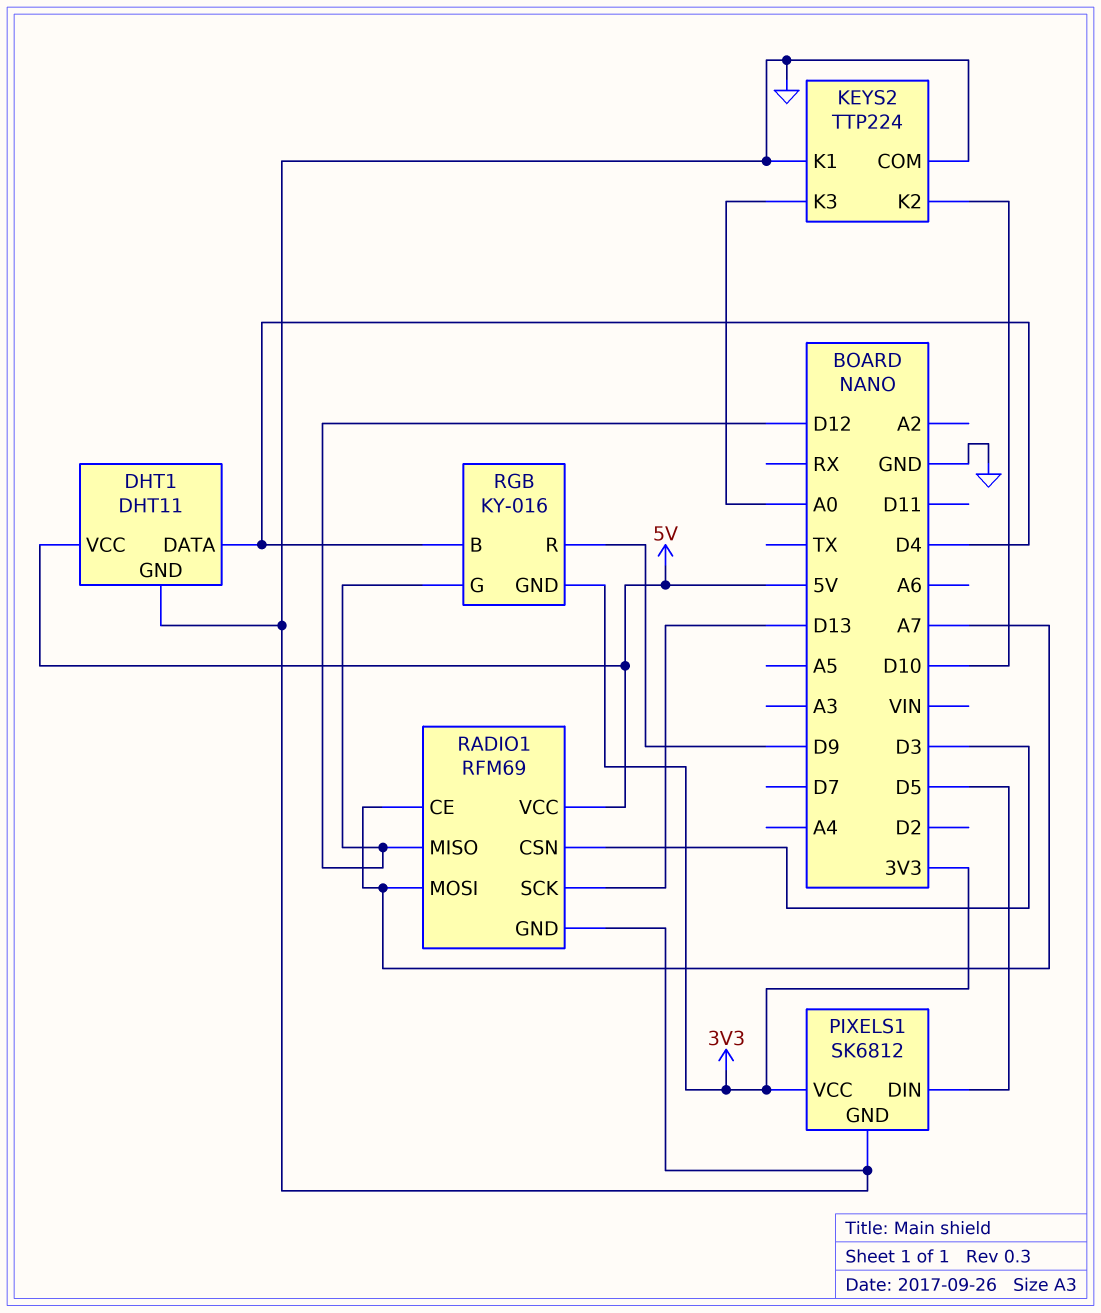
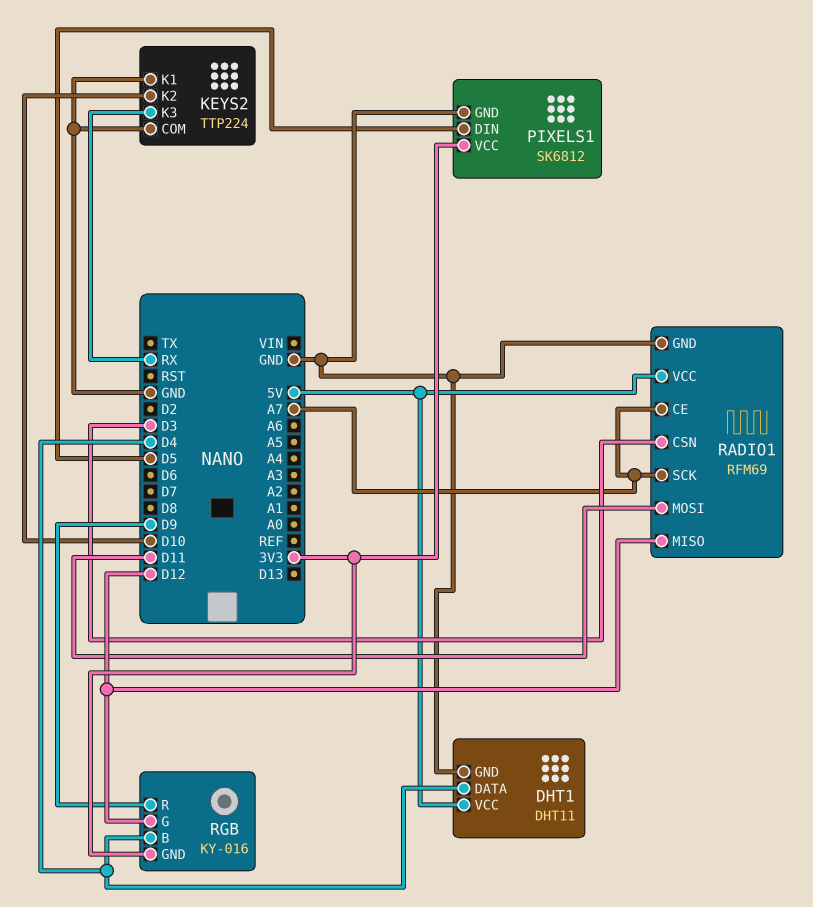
KEYS2 pin K3: A0 -> RX
RADIO1 pin MOSI: A7 -> D11
RADIO1 pin SCK: D13 -> A7

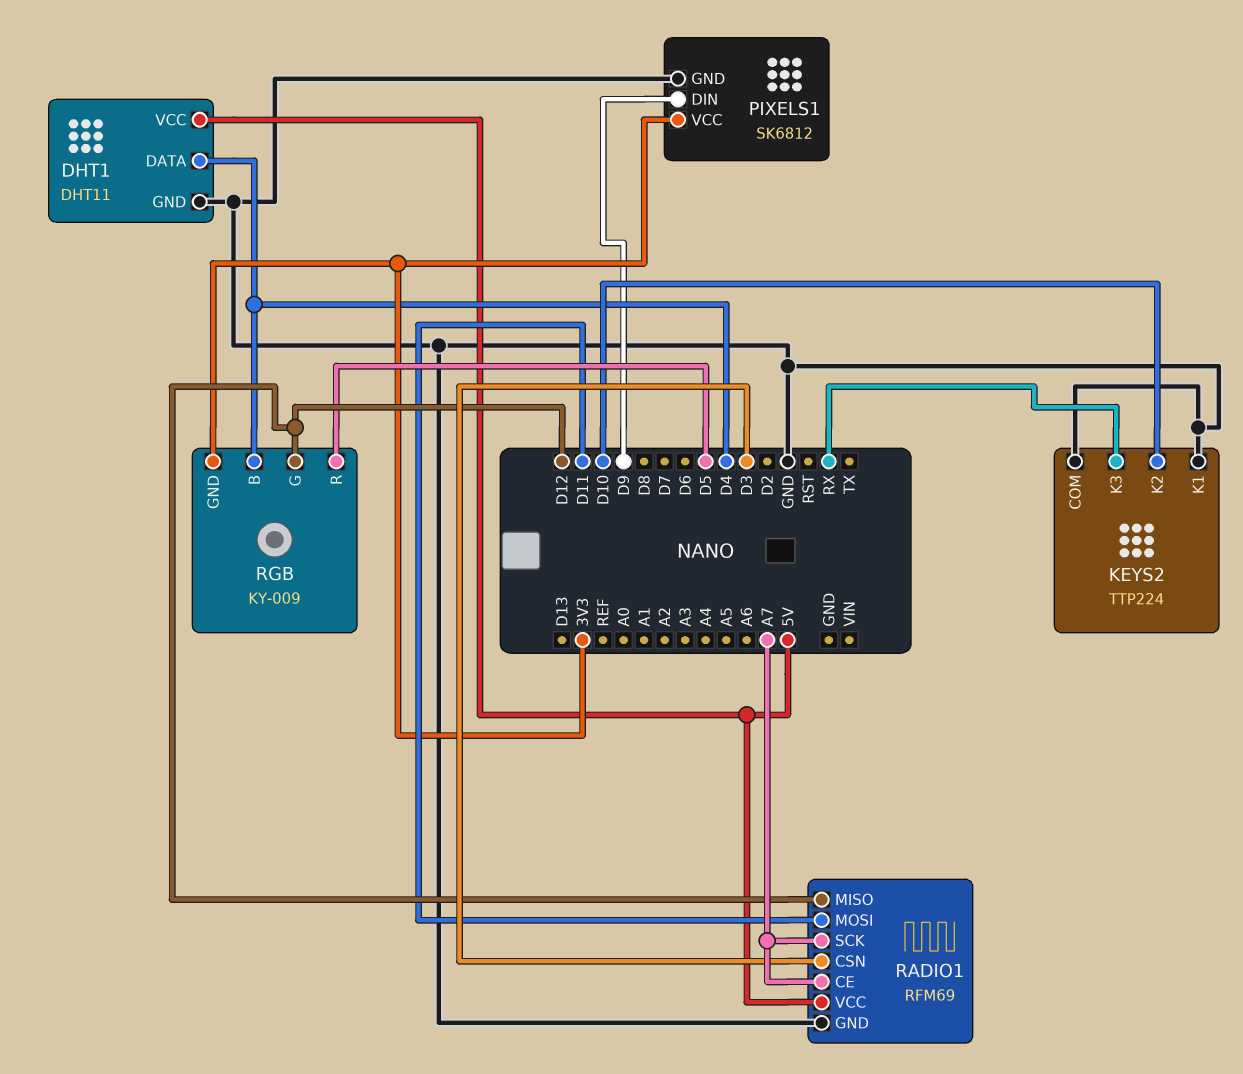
PIXELS1 pin DIN: D5 -> D9
RGB: KY-016 -> KY-009
RGB pin R: D9 -> D5

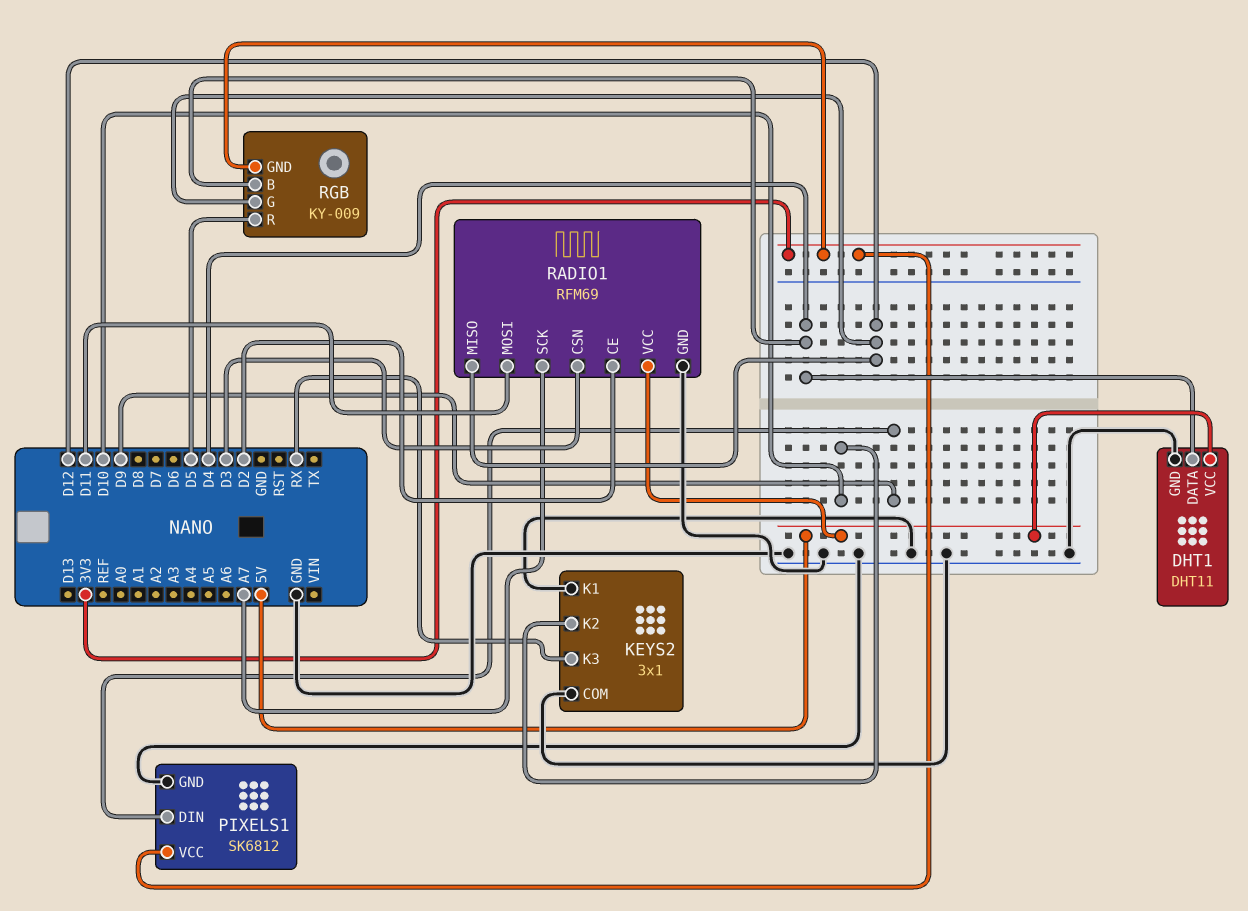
KEYS2: TTP224 -> 3x1
RADIO1 pin CE: A7 -> D2

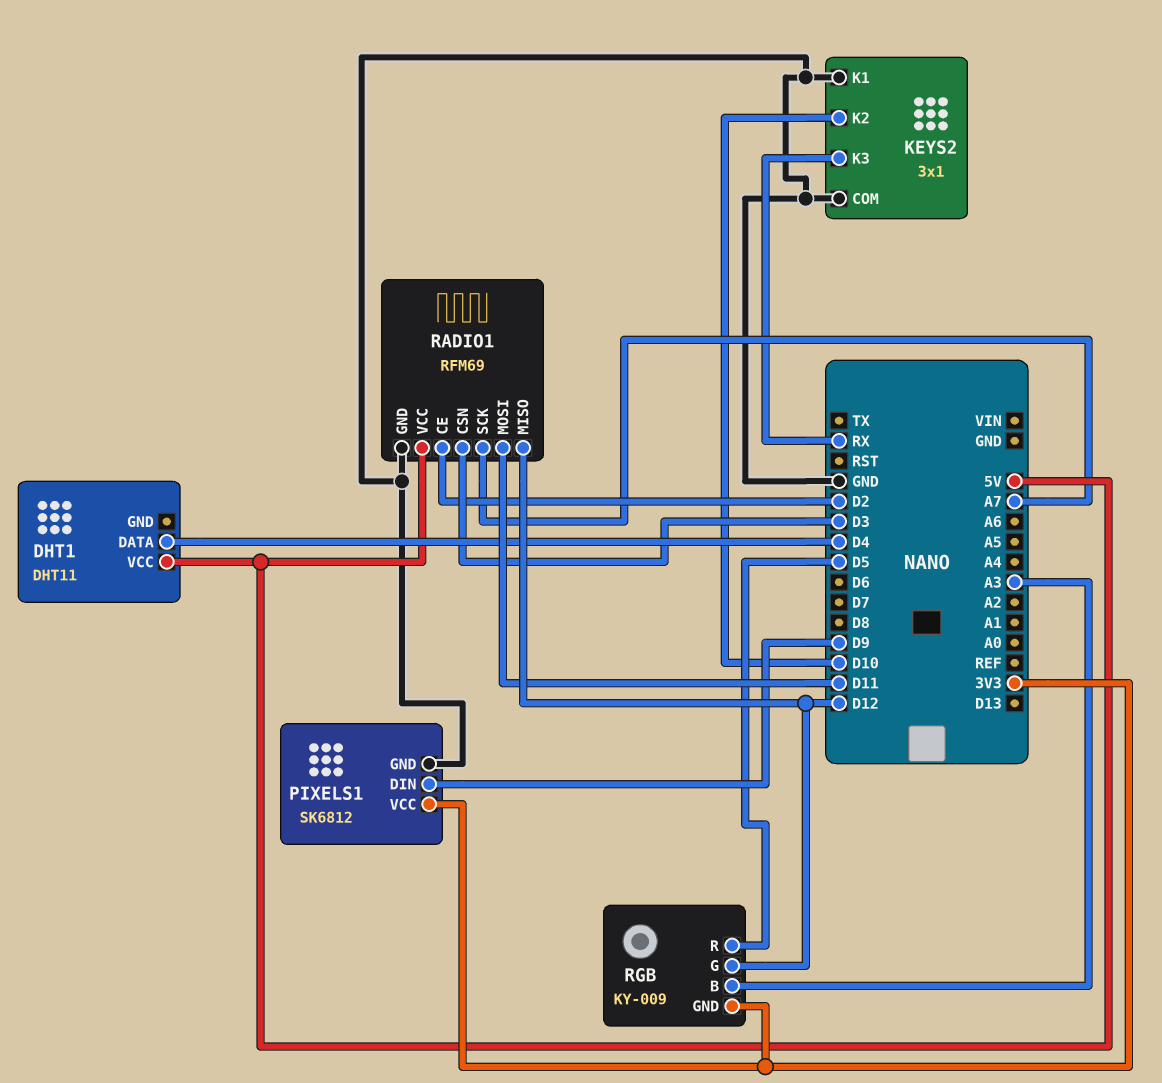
DHT1 pin GND: GND -> none
RGB pin B: D4 -> A3

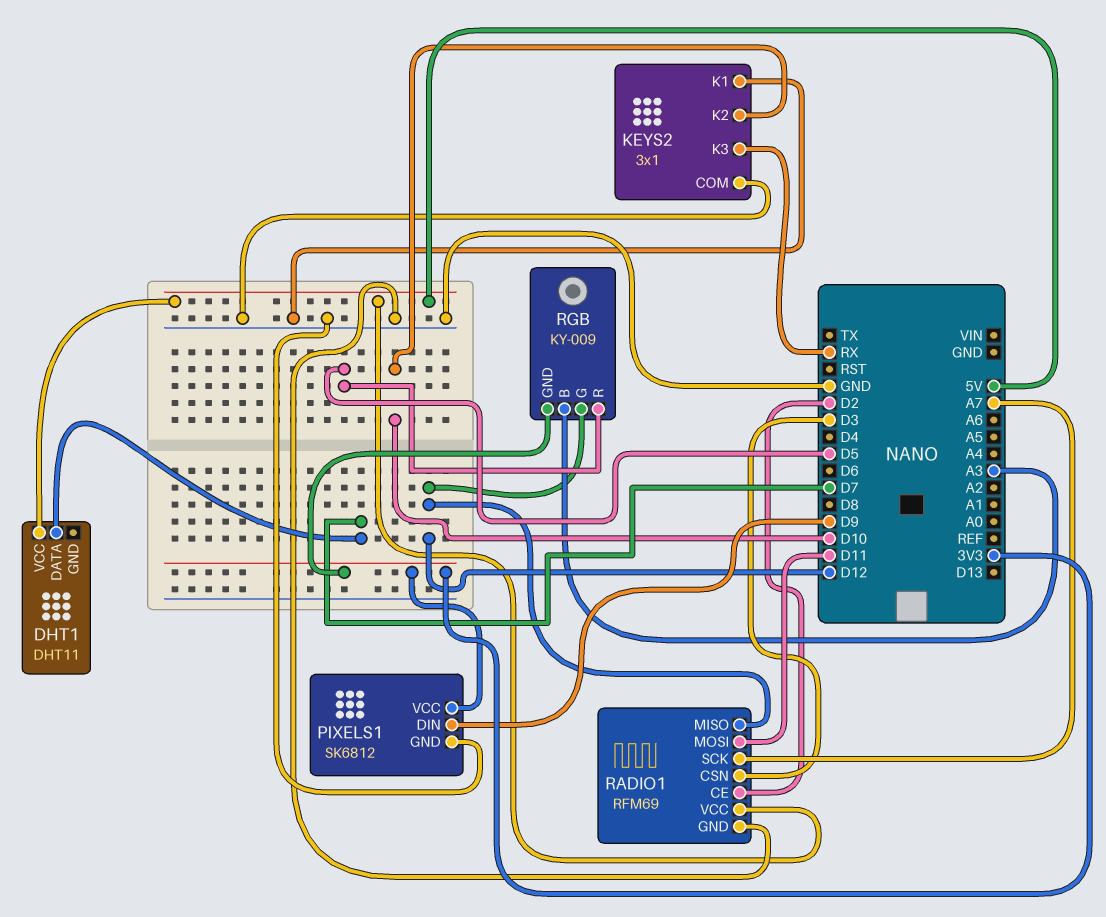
DHT1 pin DATA: D4 -> D7

